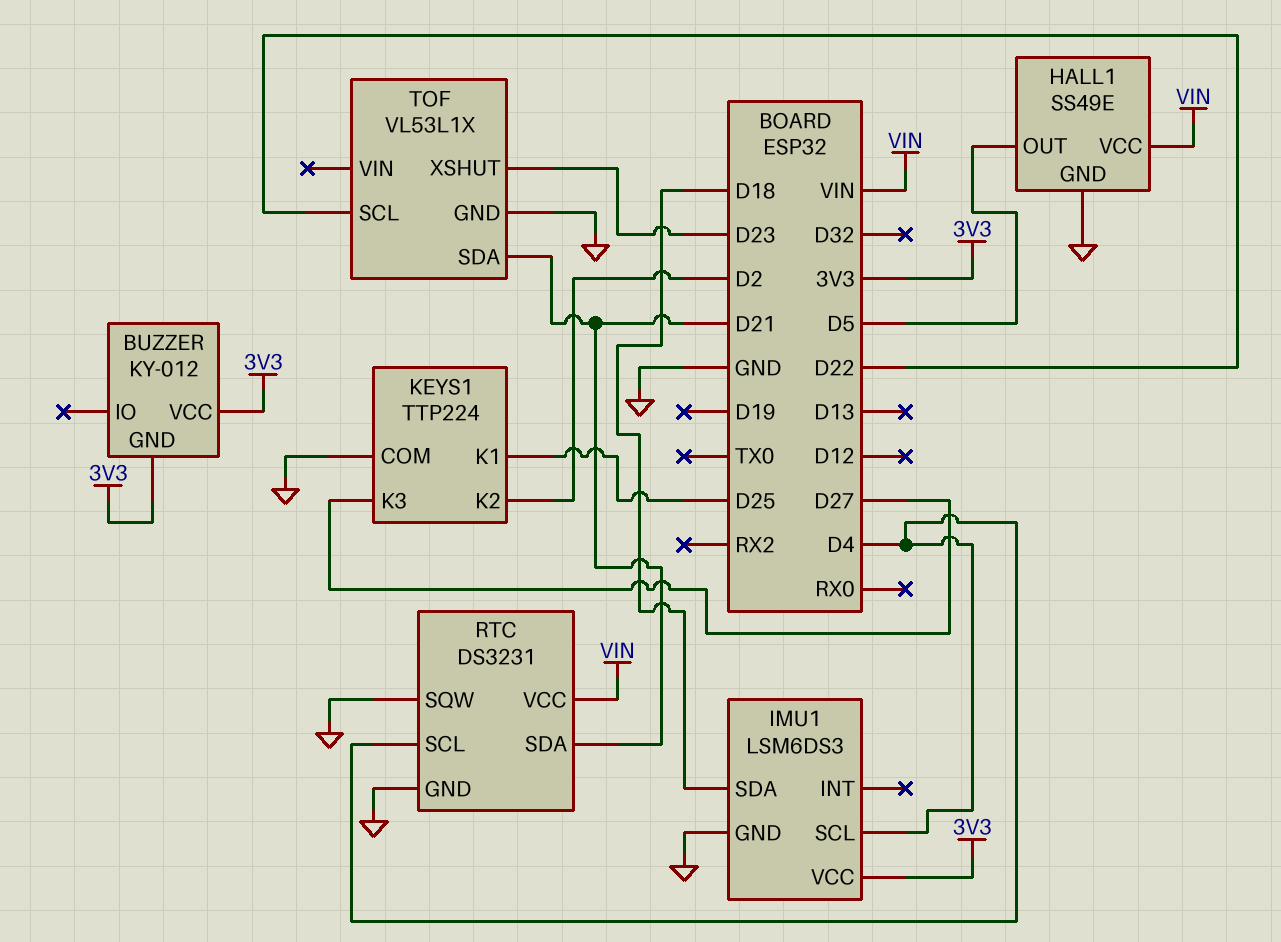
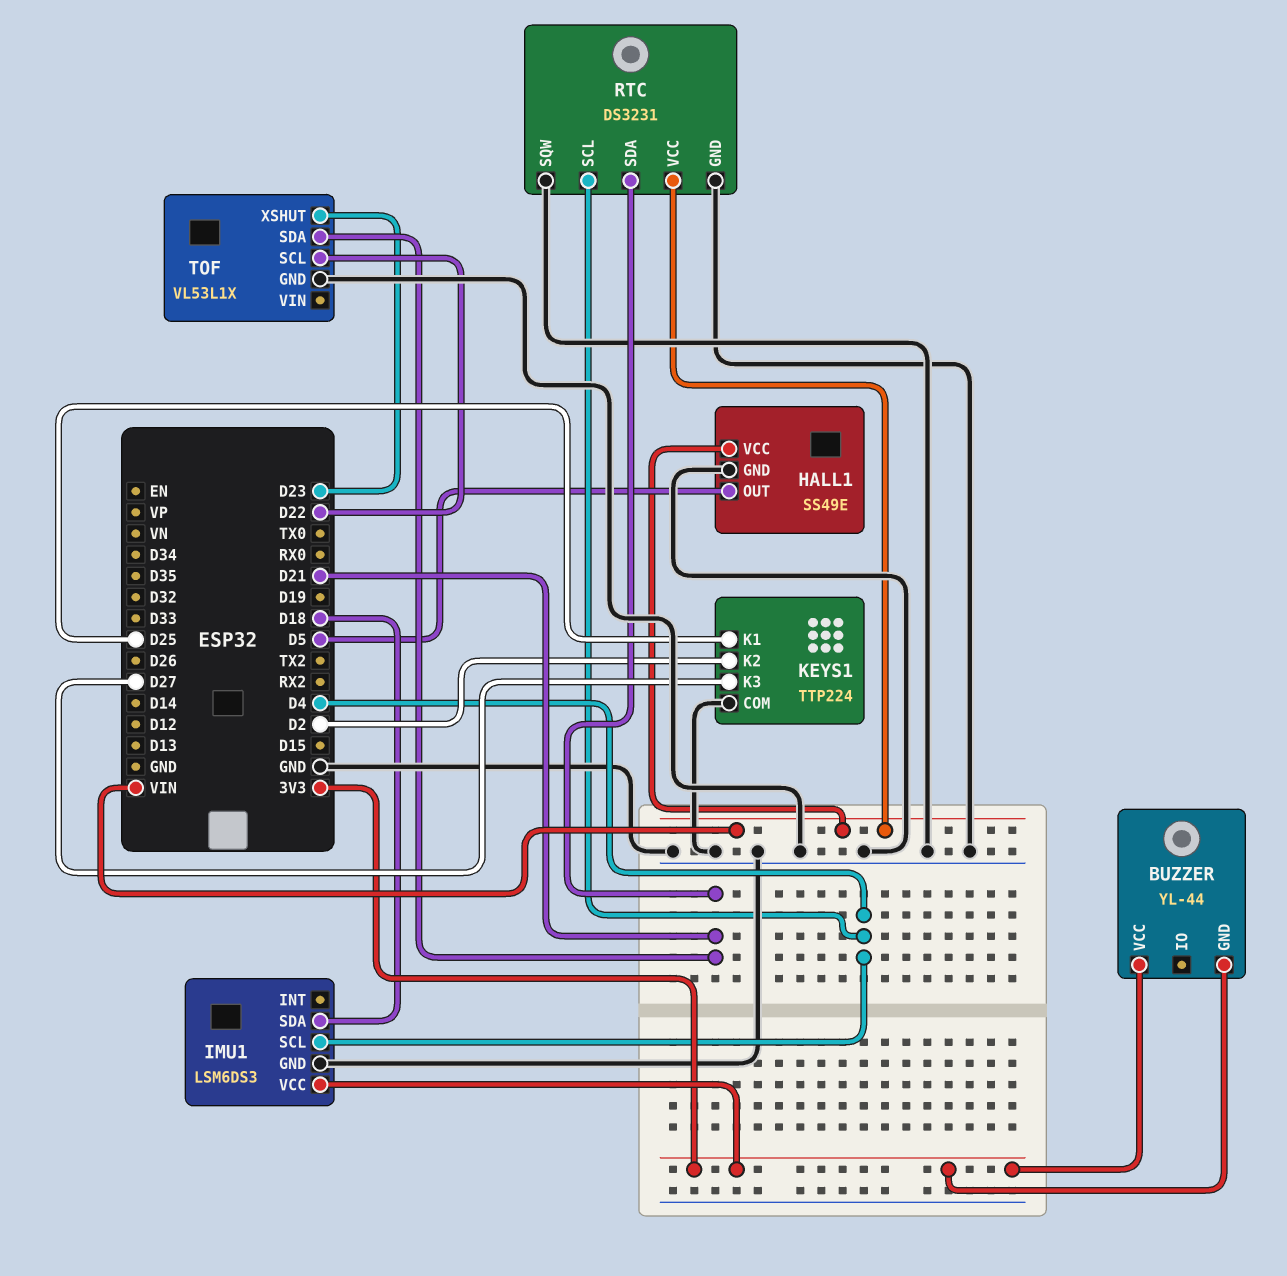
BUZZER: KY-012 -> YL-44

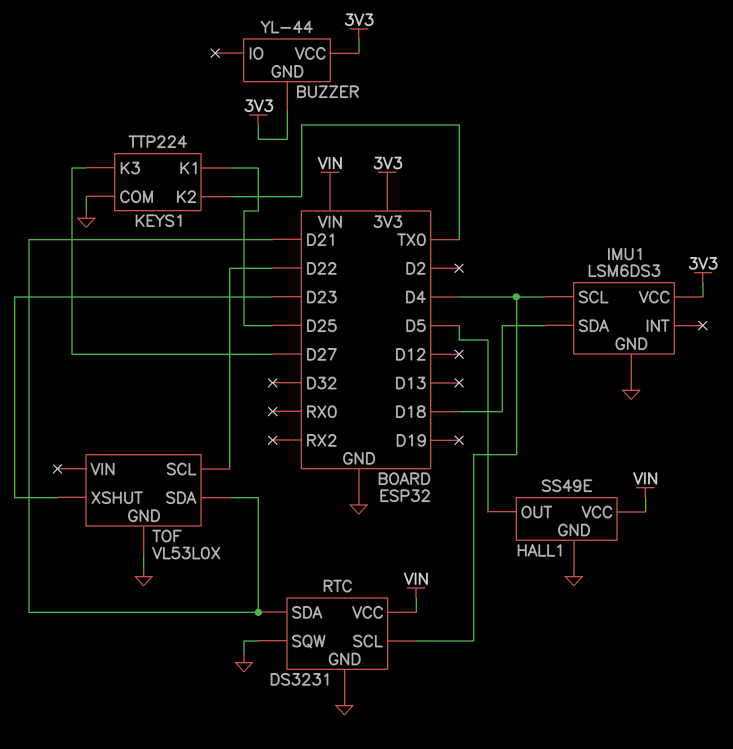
KEYS1 pin K2: D2 -> TX0
TOF: VL53L1X -> VL53L0X

